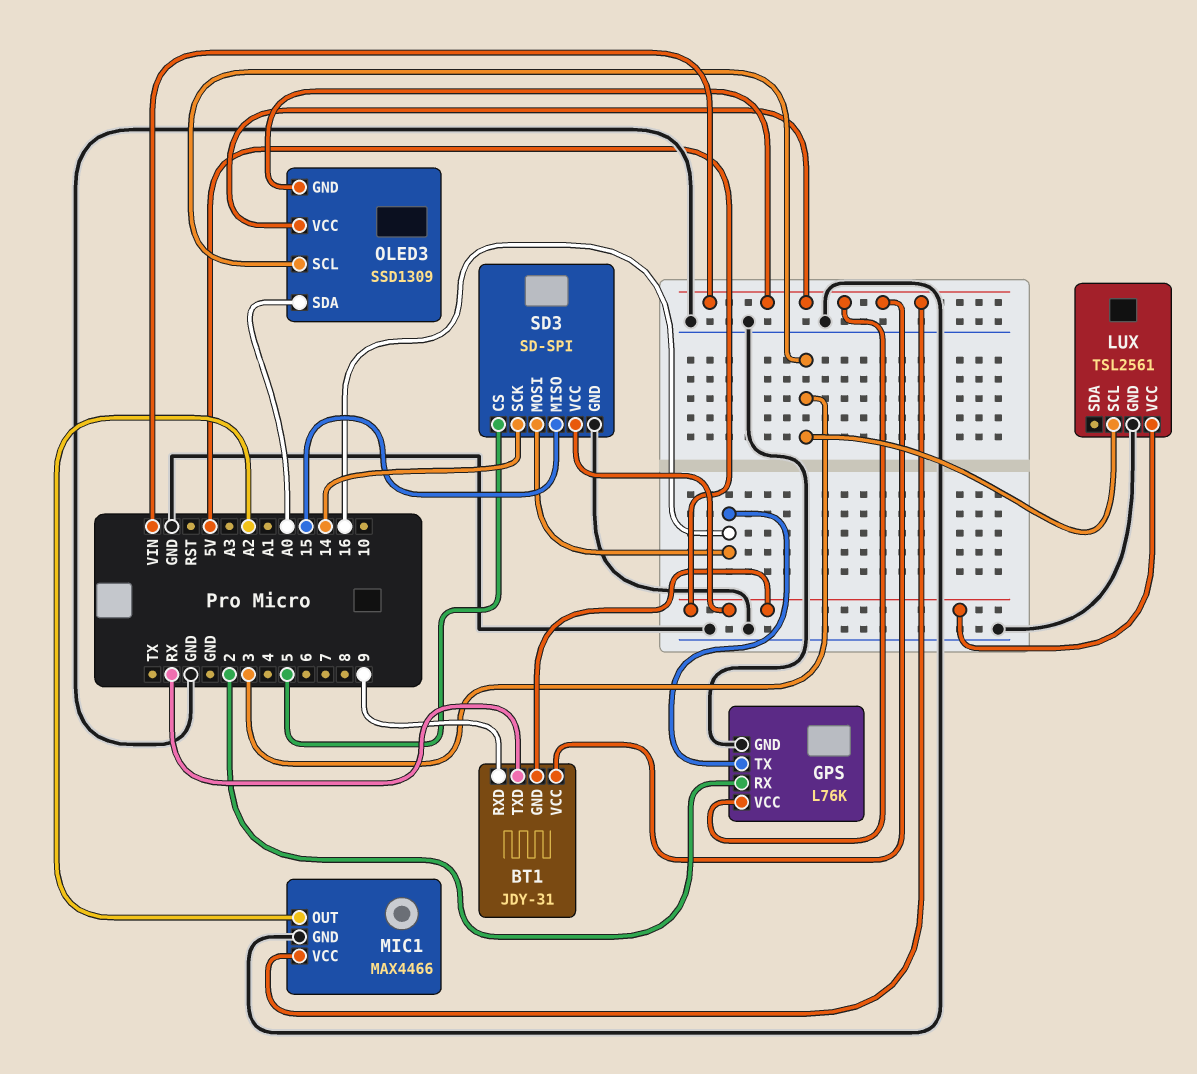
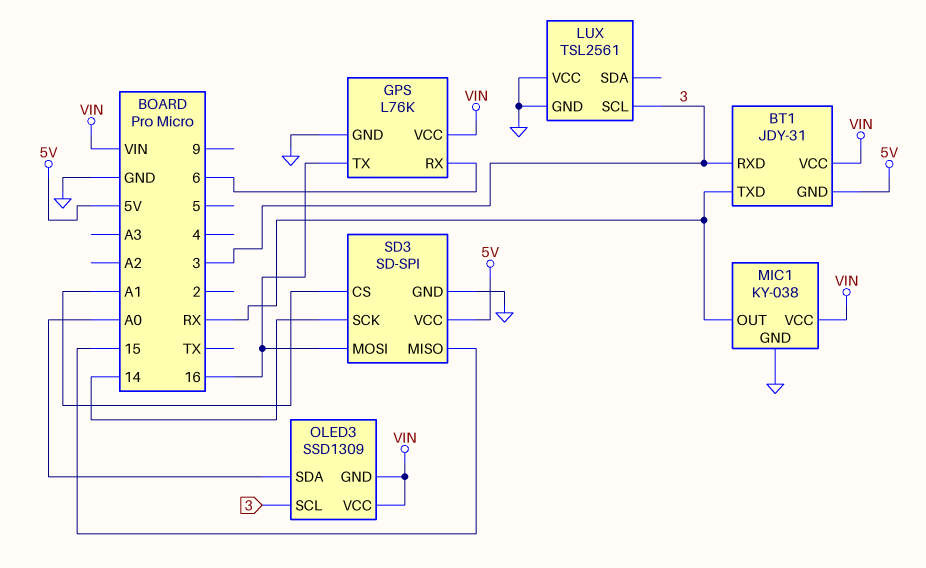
BT1 pin RXD: 9 -> 3
GPS pin RX: 2 -> 6
LUX pin VCC: 5V -> GND
MIC1: MAX4466 -> KY-038
MIC1 pin OUT: A2 -> RX
SD3 pin CS: 5 -> A1

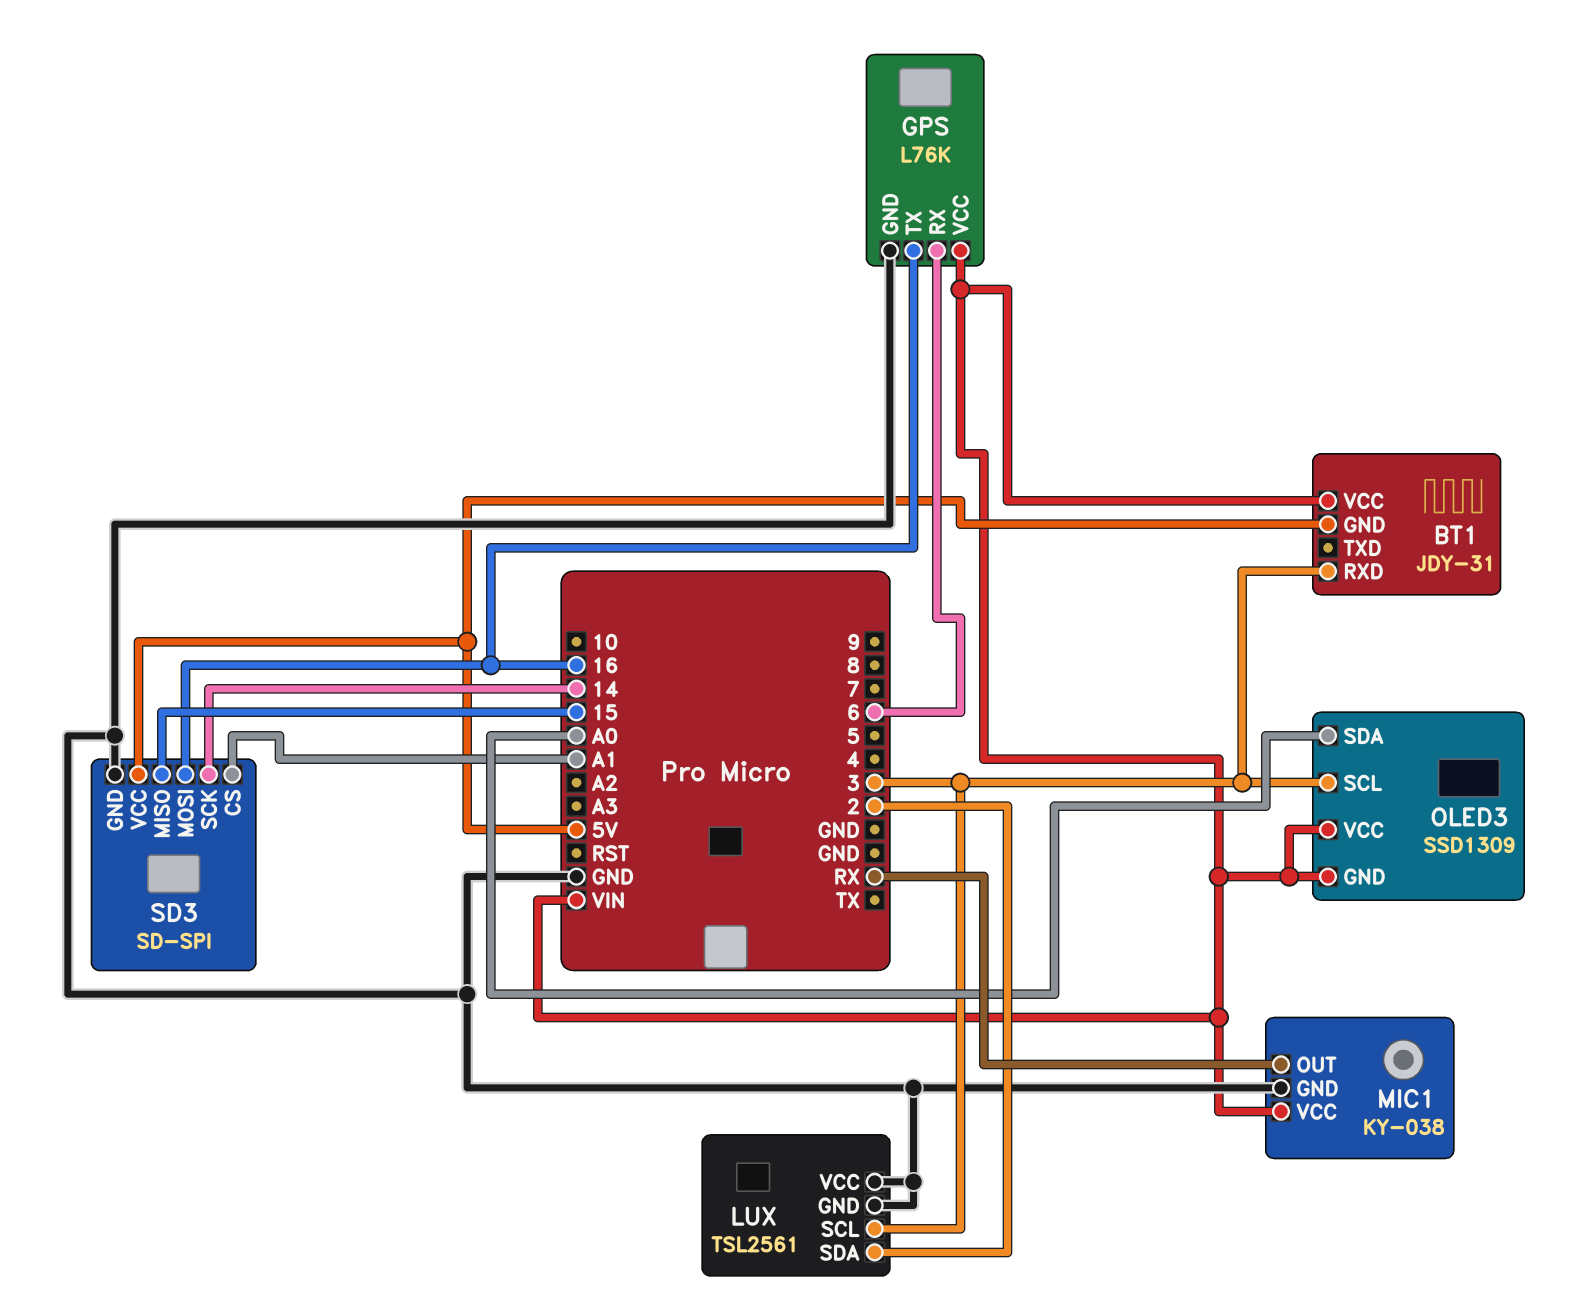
BT1 pin TXD: RX -> none
LUX pin SDA: none -> 2

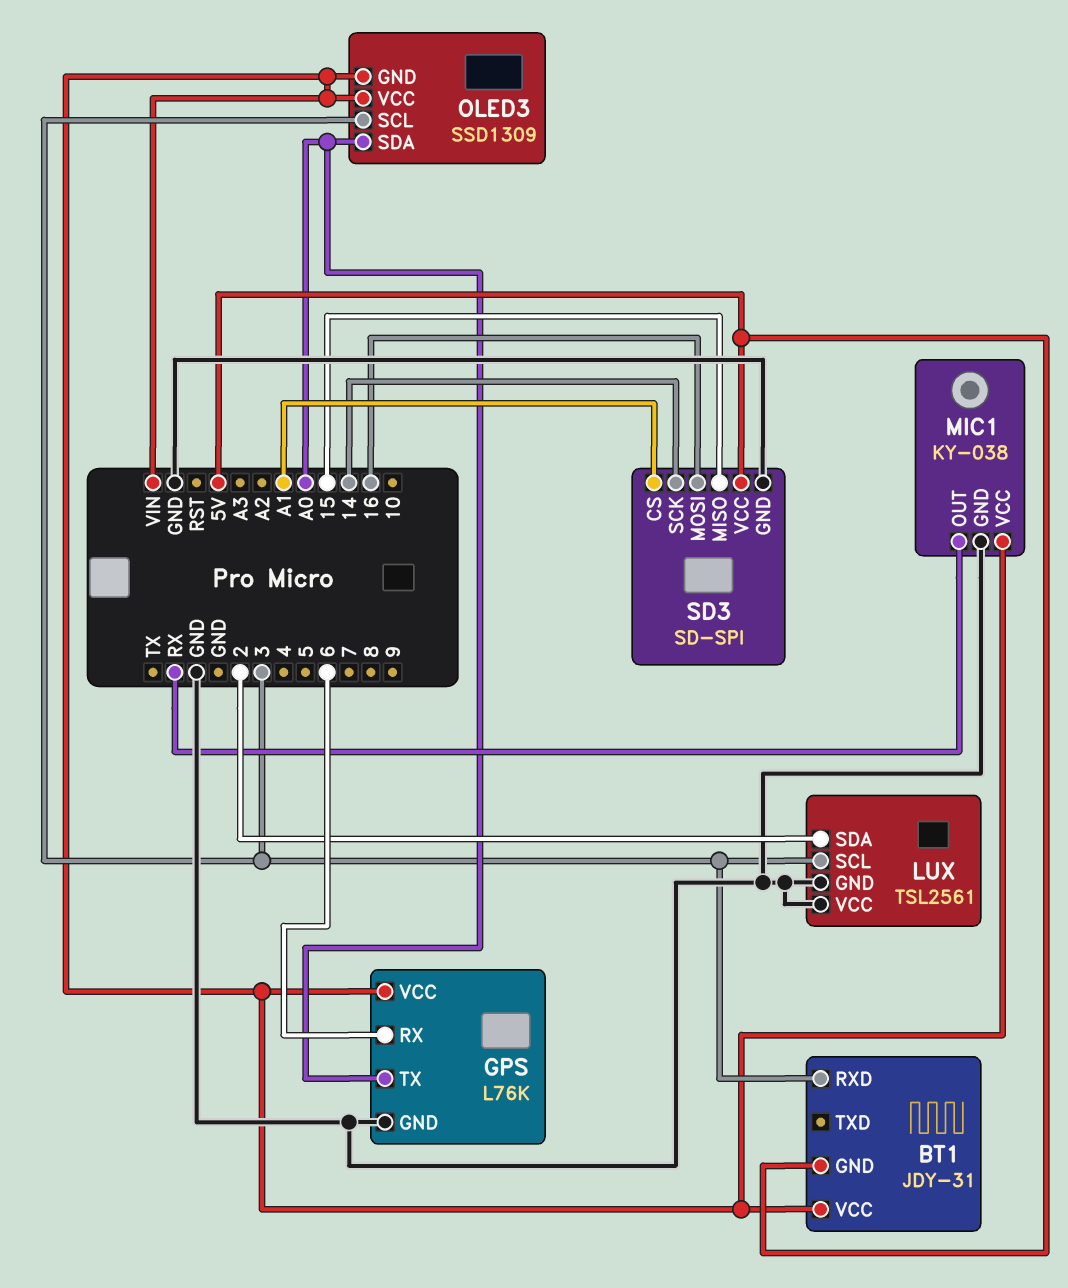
GPS pin TX: 16 -> A0

